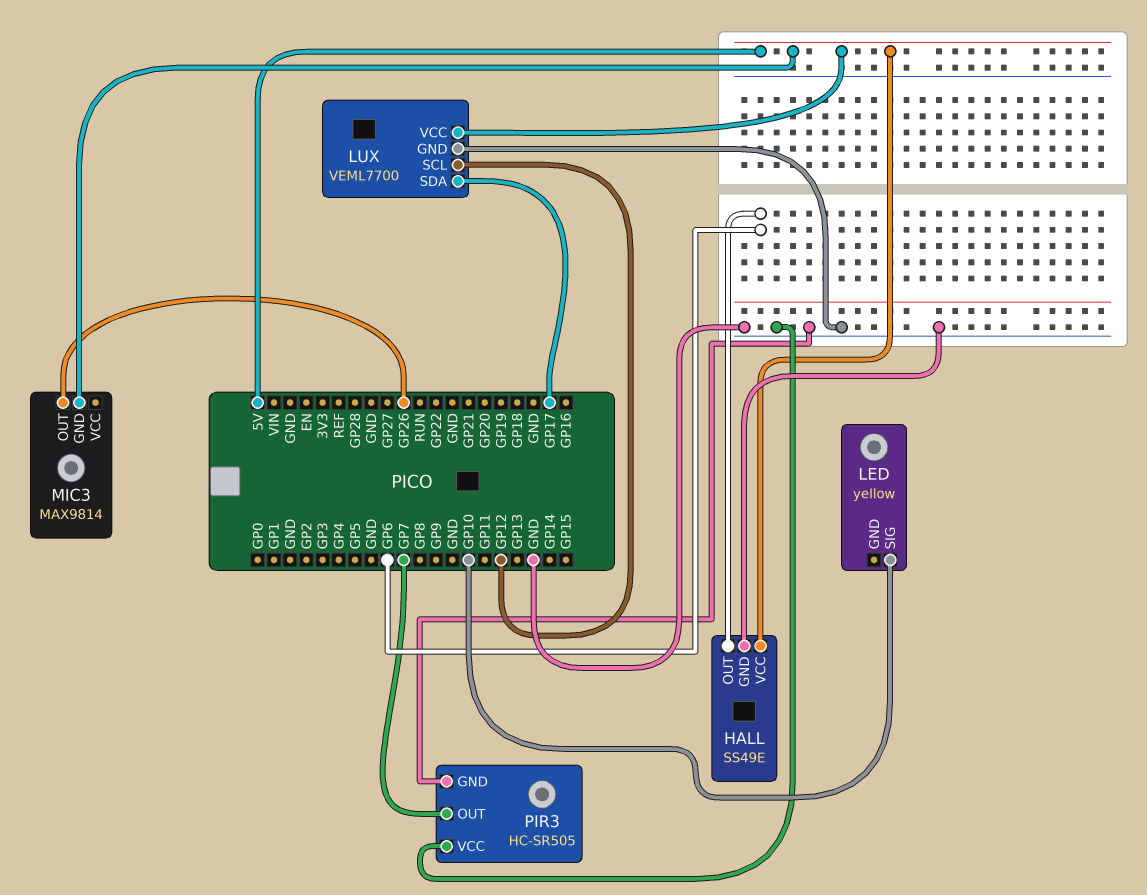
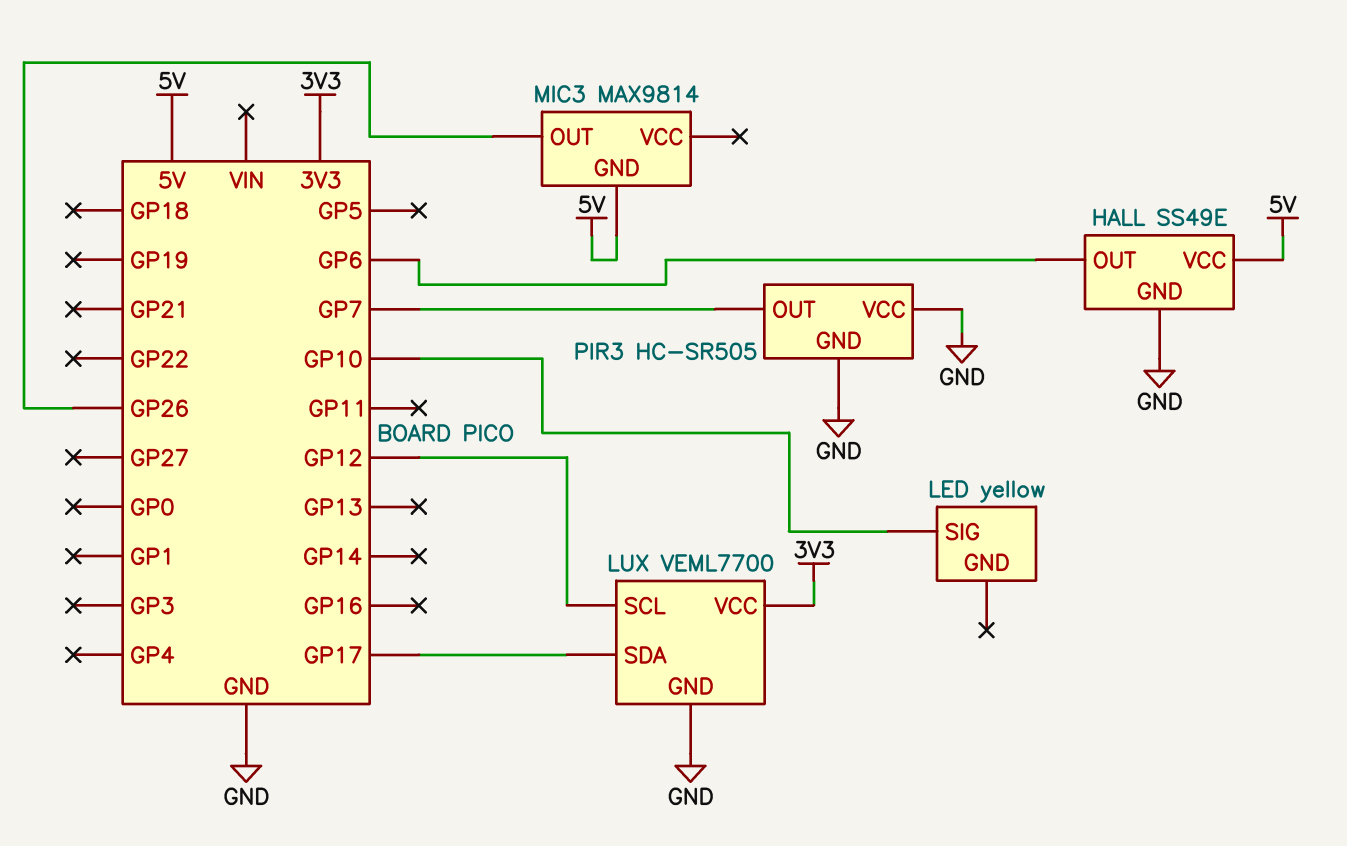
LUX pin VCC: 5V -> 3V3

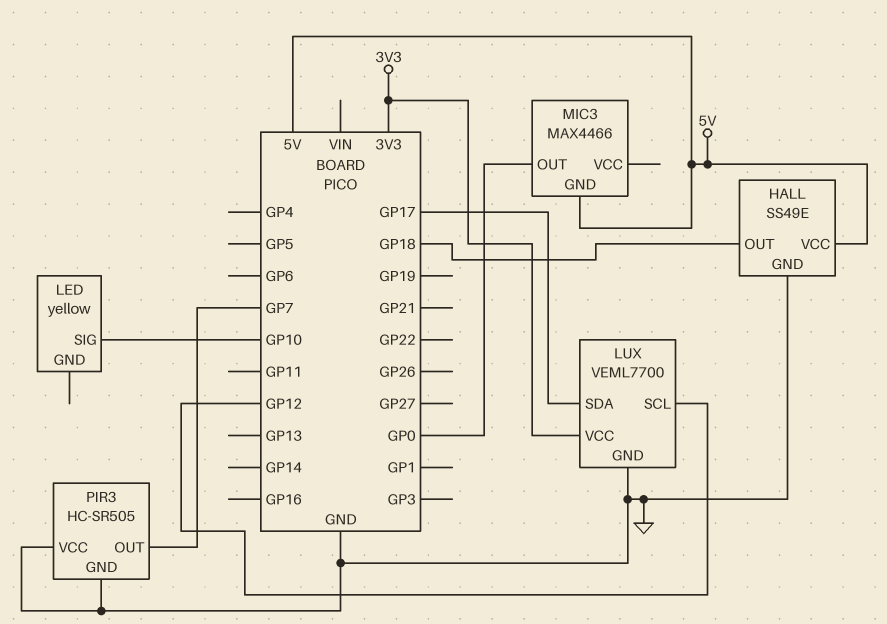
HALL pin OUT: GP6 -> GP18
MIC3: MAX9814 -> MAX4466
MIC3 pin OUT: GP26 -> GP0

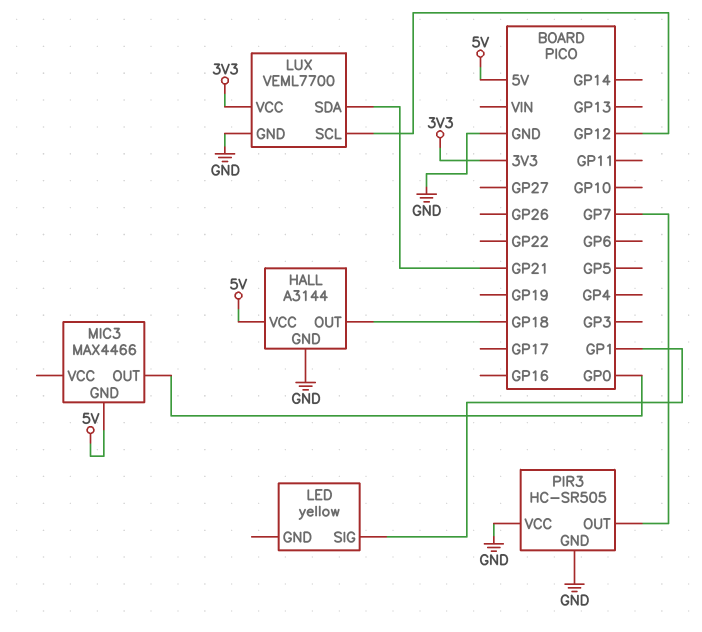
HALL: SS49E -> A3144
LED pin SIG: GP10 -> GP1
LUX pin SDA: GP17 -> GP21

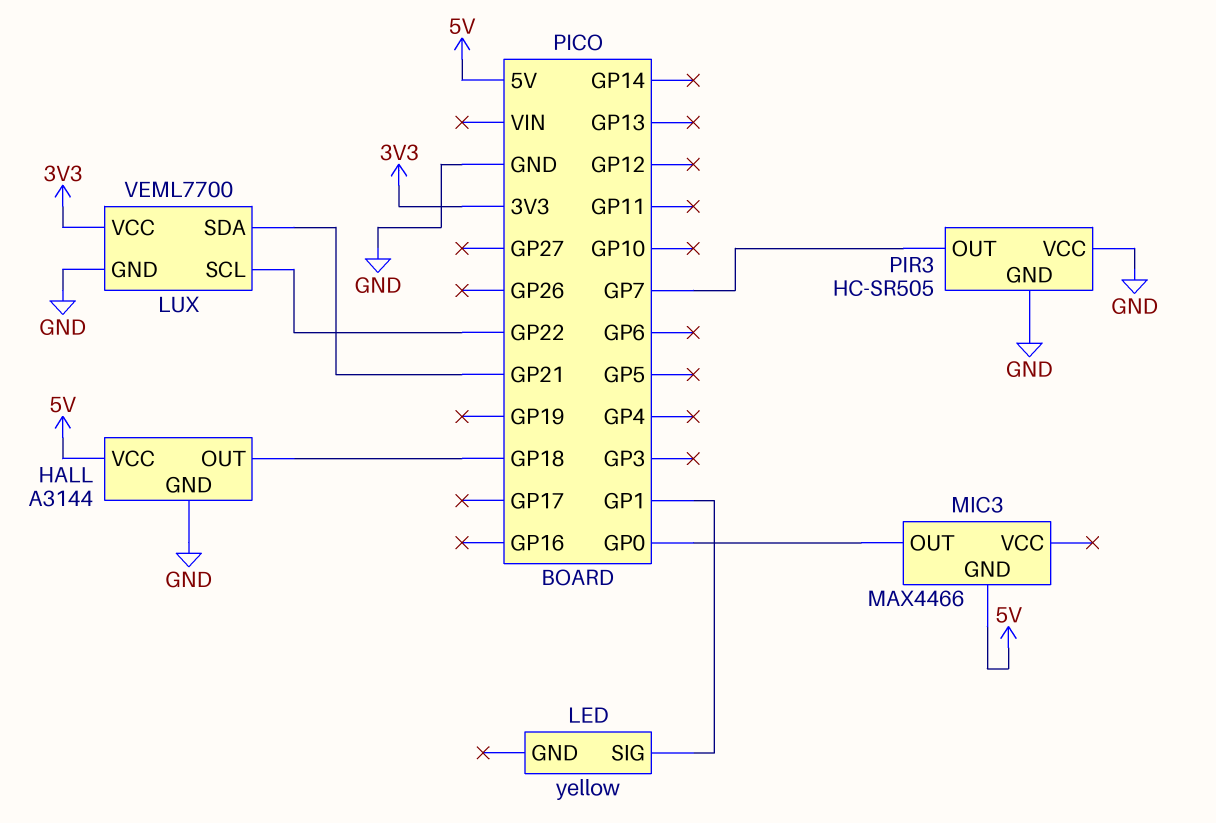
LUX pin SCL: GP12 -> GP22

